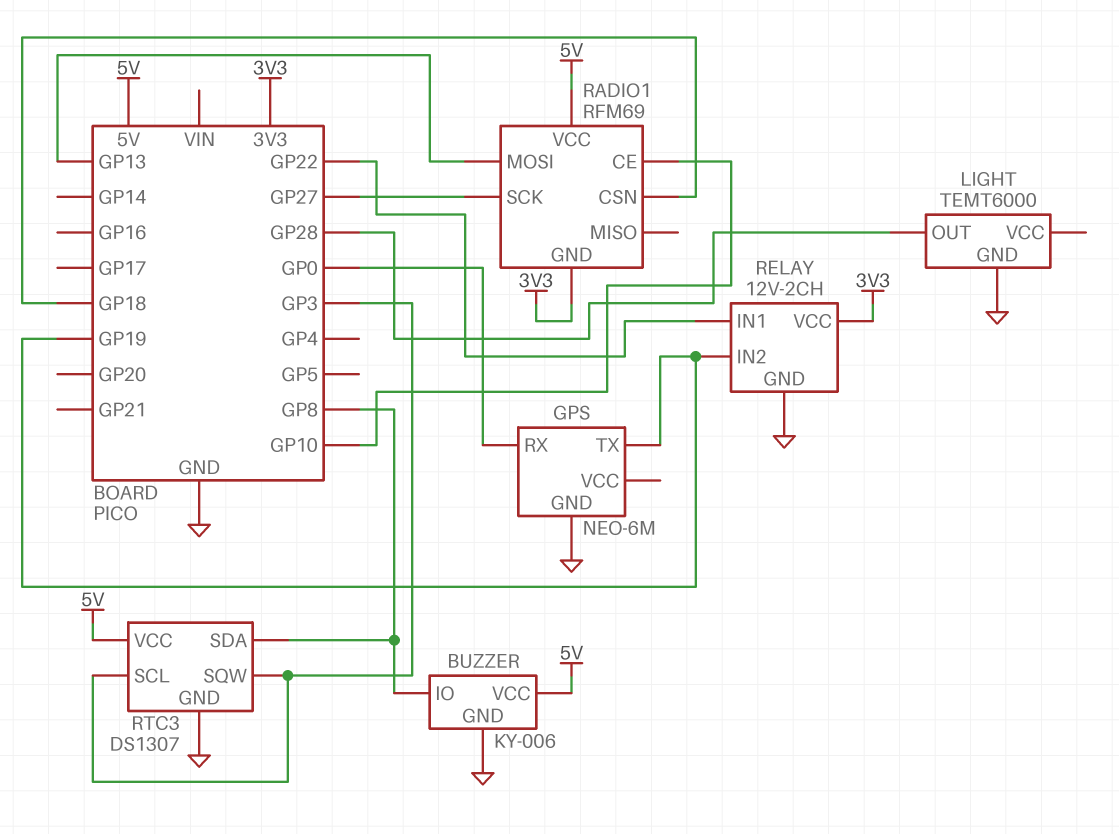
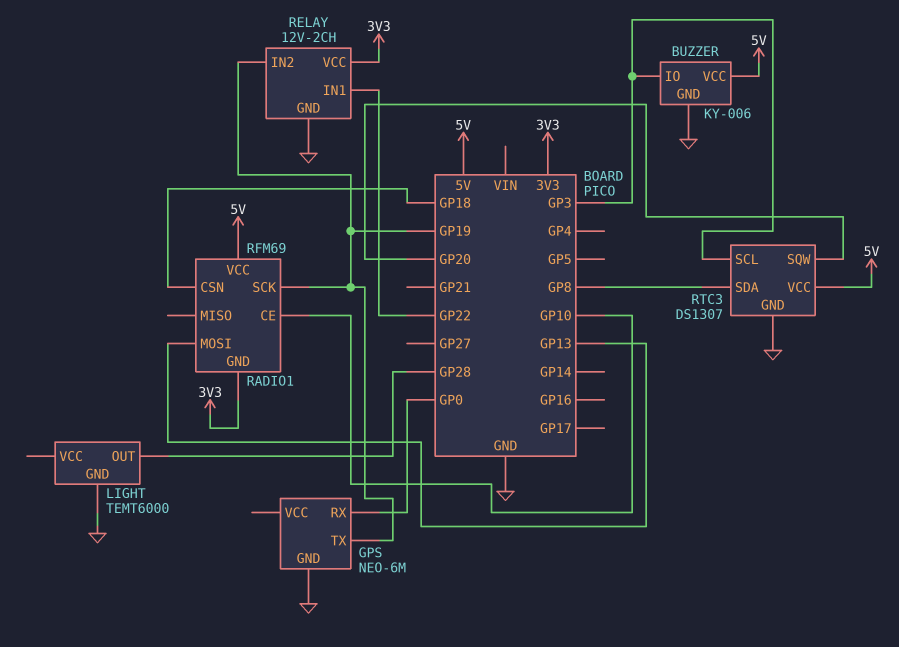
BUZZER pin IO: GP8 -> GP3
RADIO1 pin SCK: GP27 -> GP19
RTC3 pin SQW: GP3 -> GP20

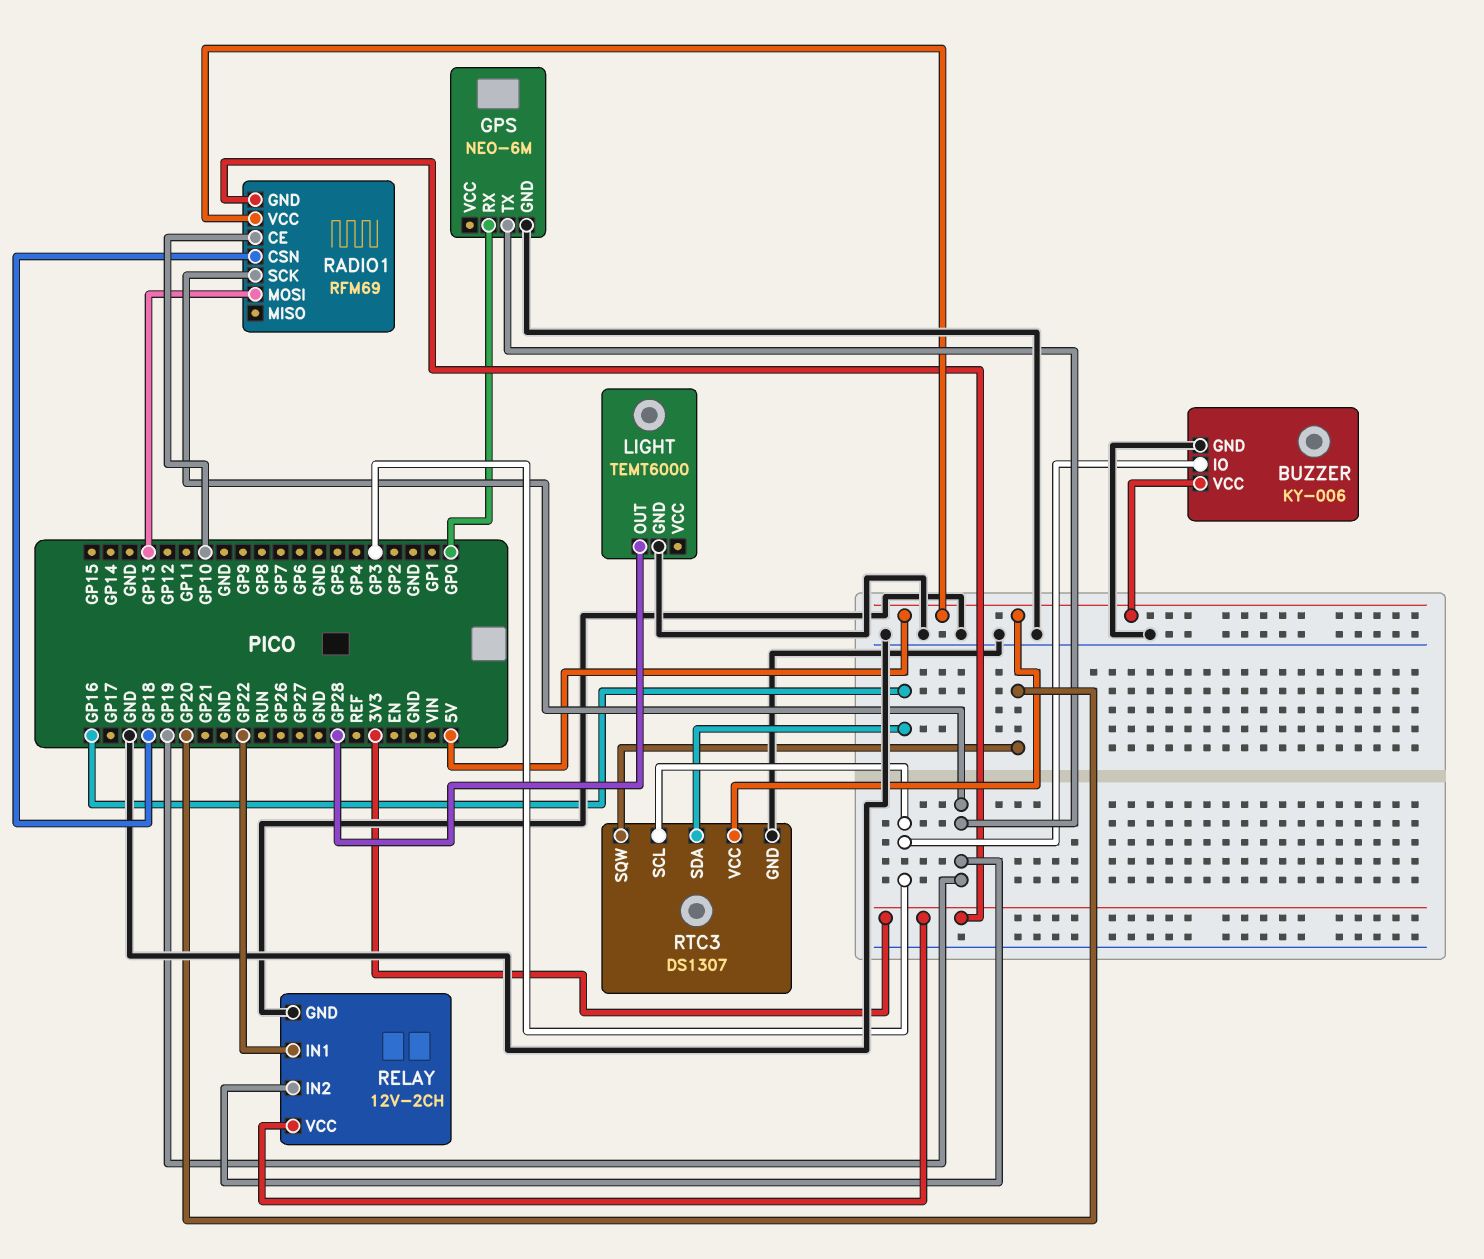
RTC3 pin SDA: GP8 -> GP16

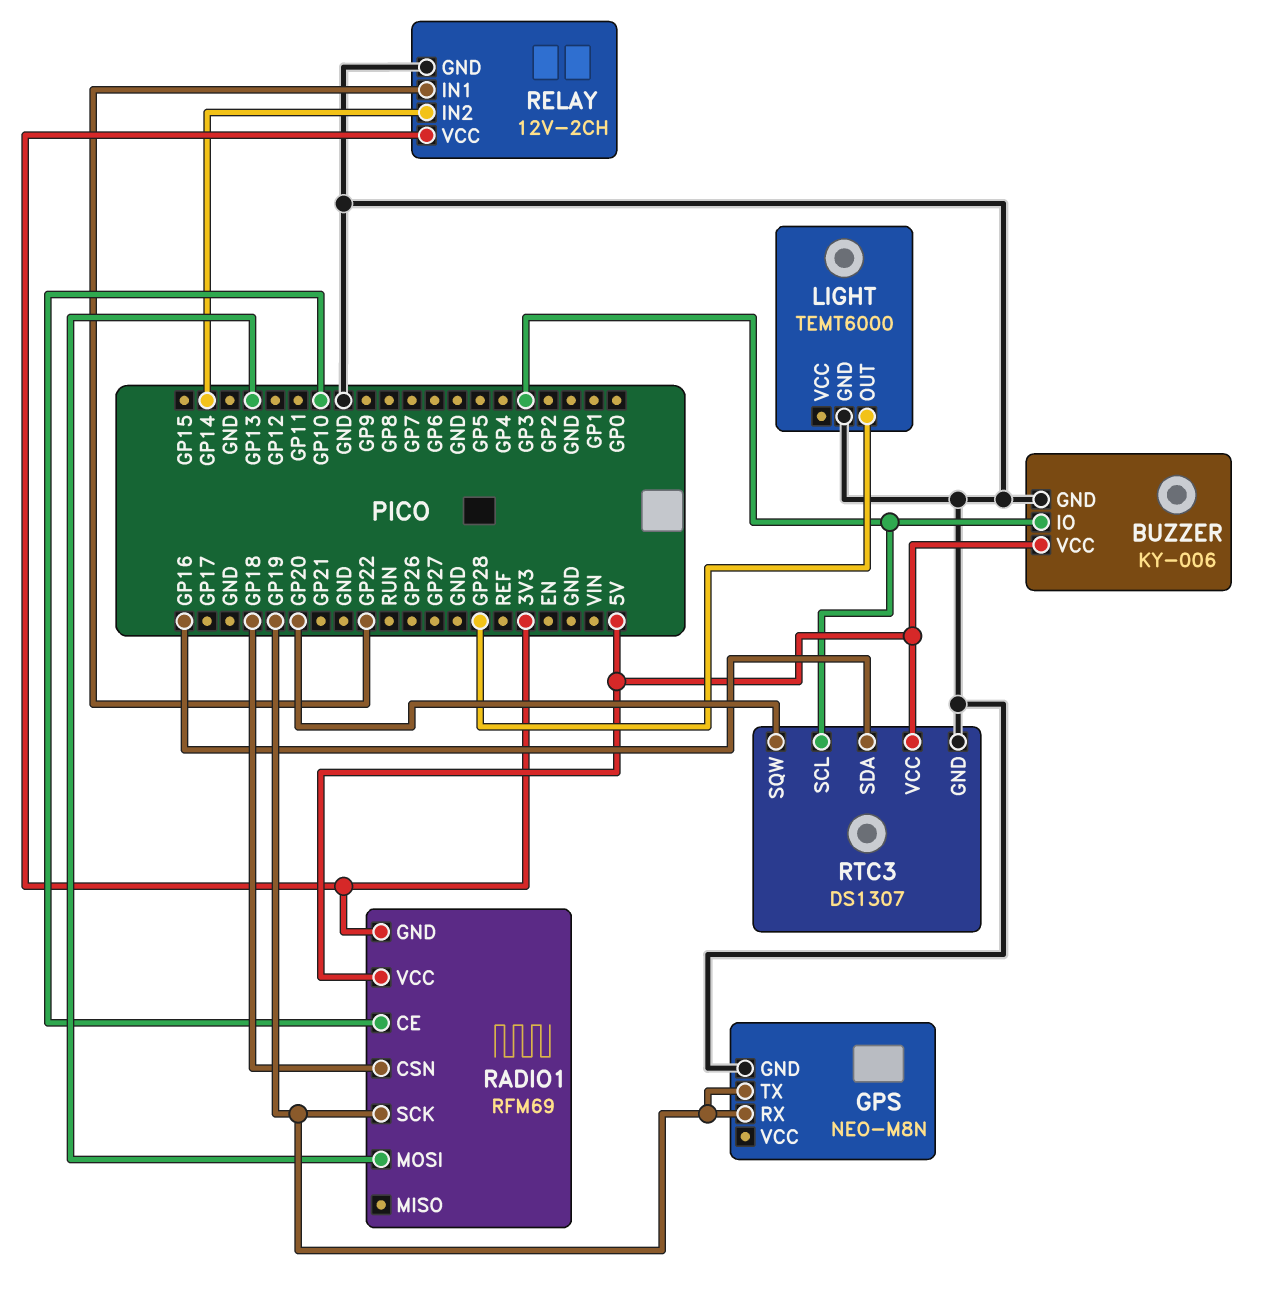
GPS: NEO-6M -> NEO-M8N
GPS pin RX: GP0 -> GP19
RELAY pin IN2: GP19 -> GP14

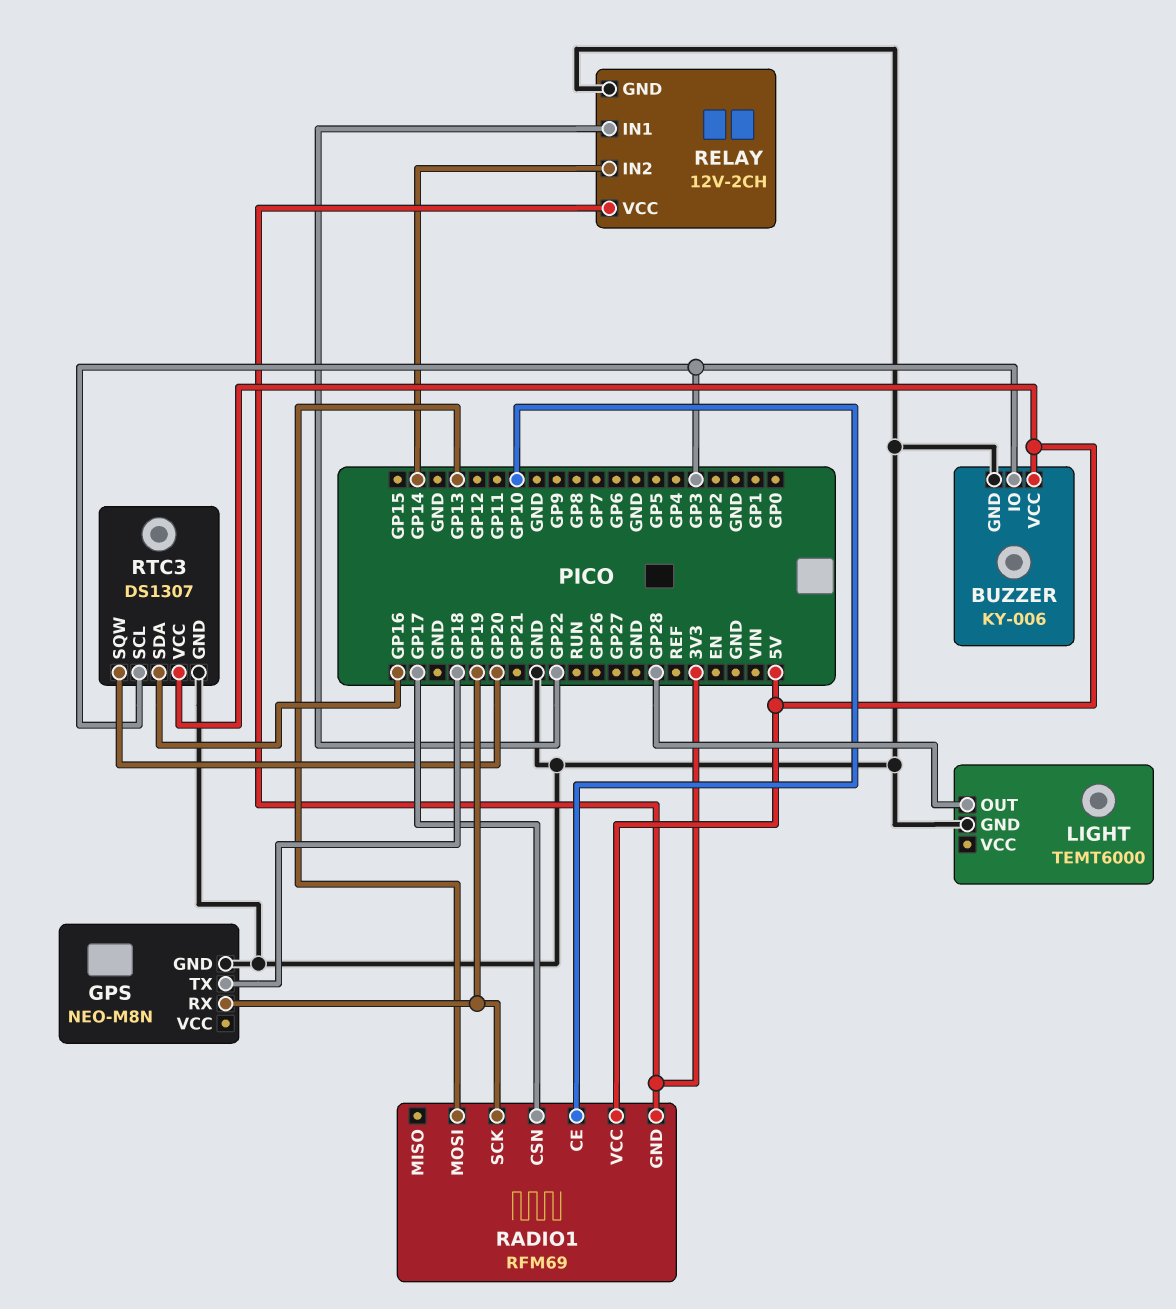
GPS pin TX: GP19 -> GP18
RADIO1 pin CSN: GP18 -> GP17

